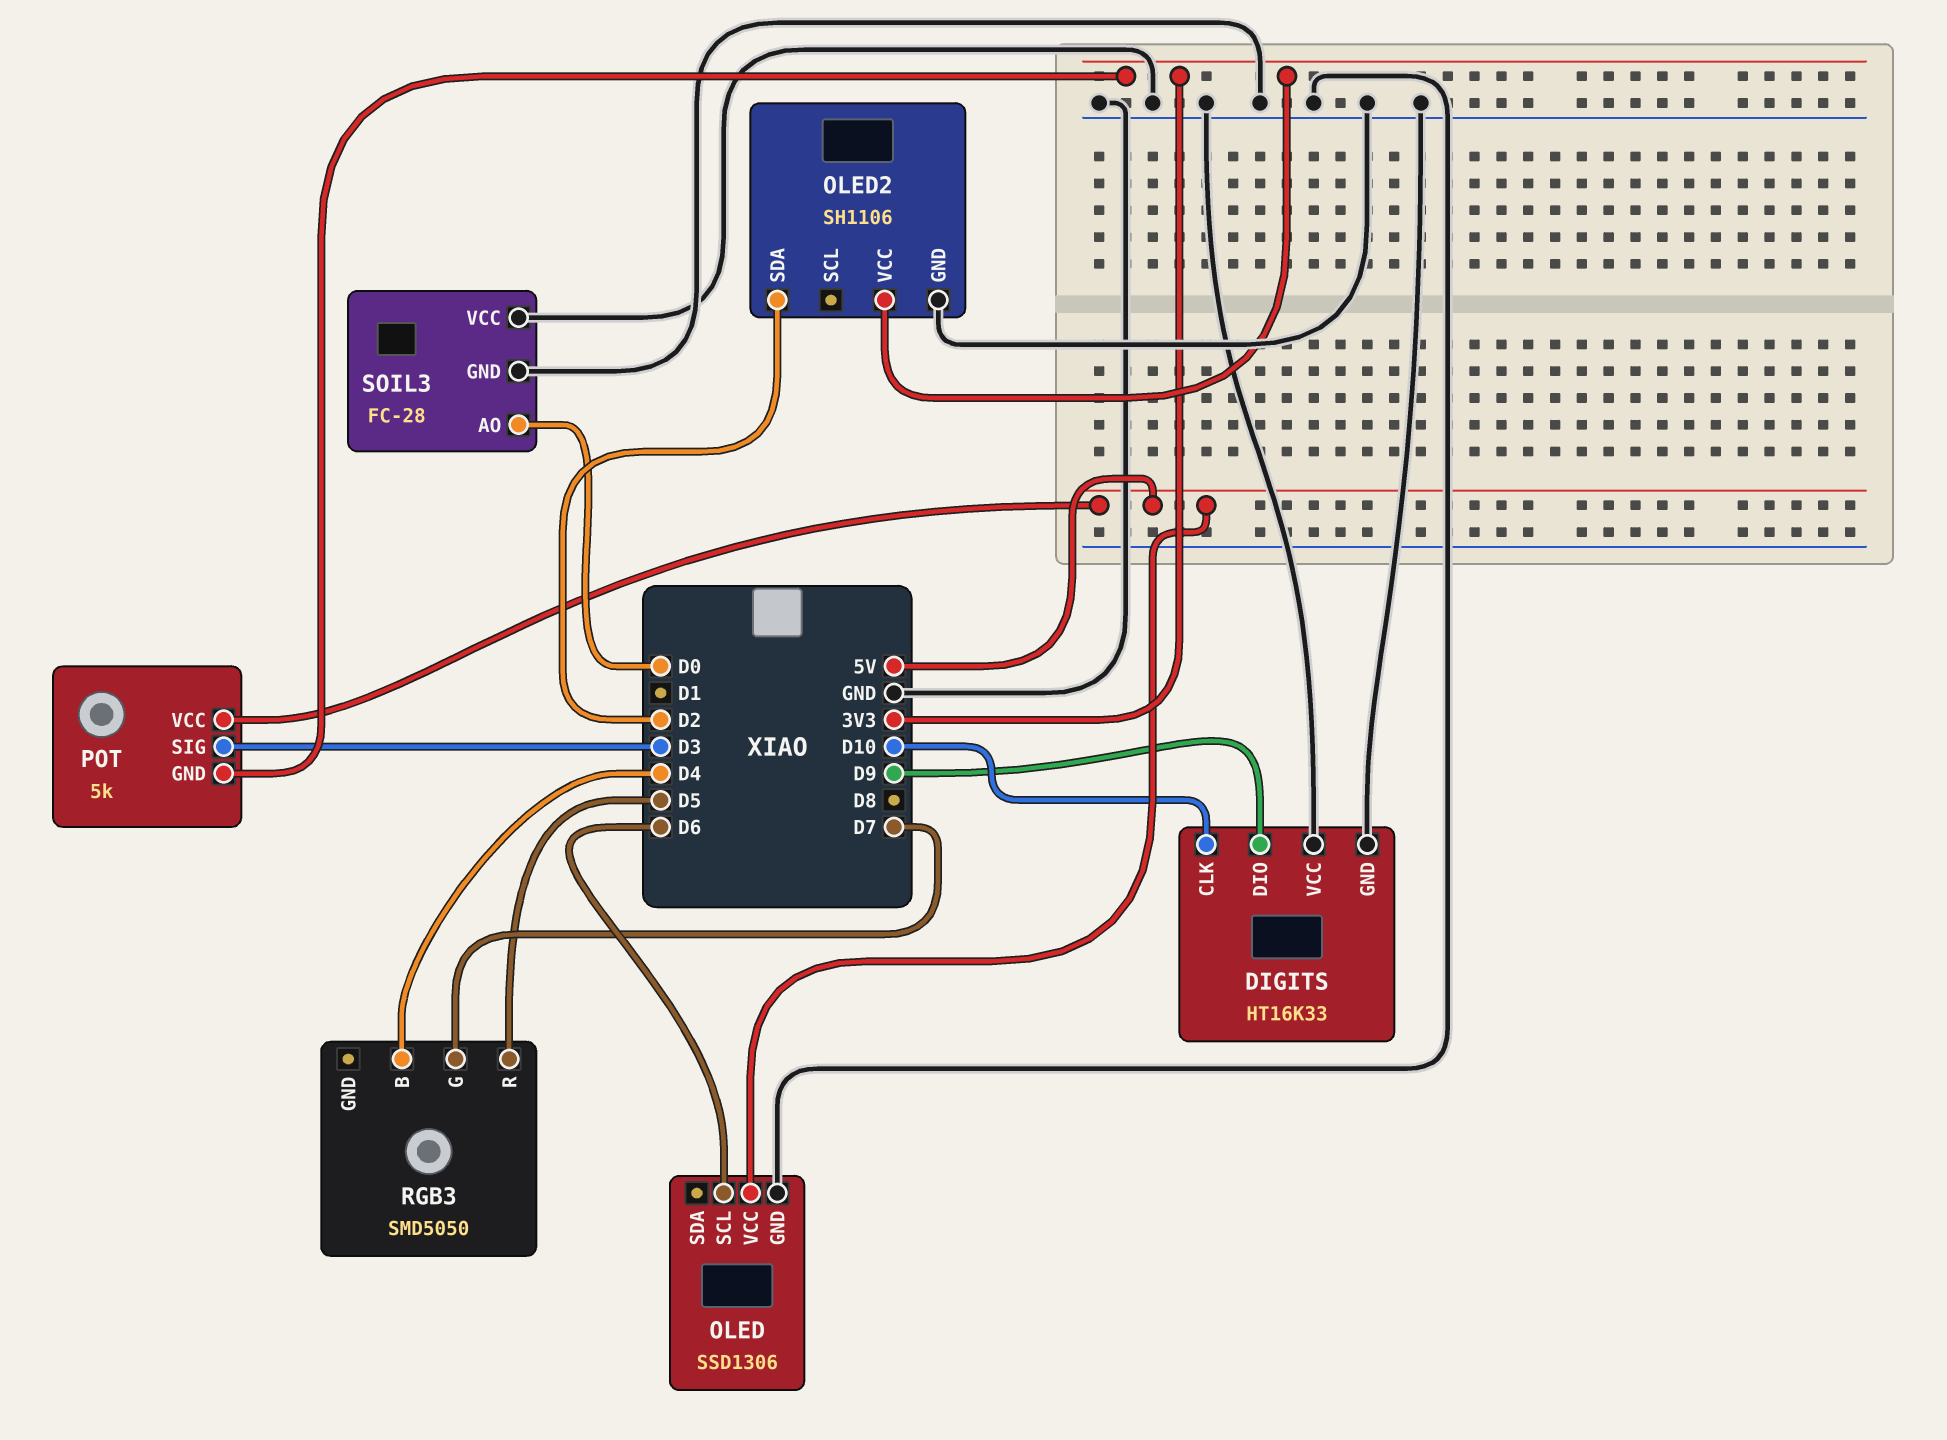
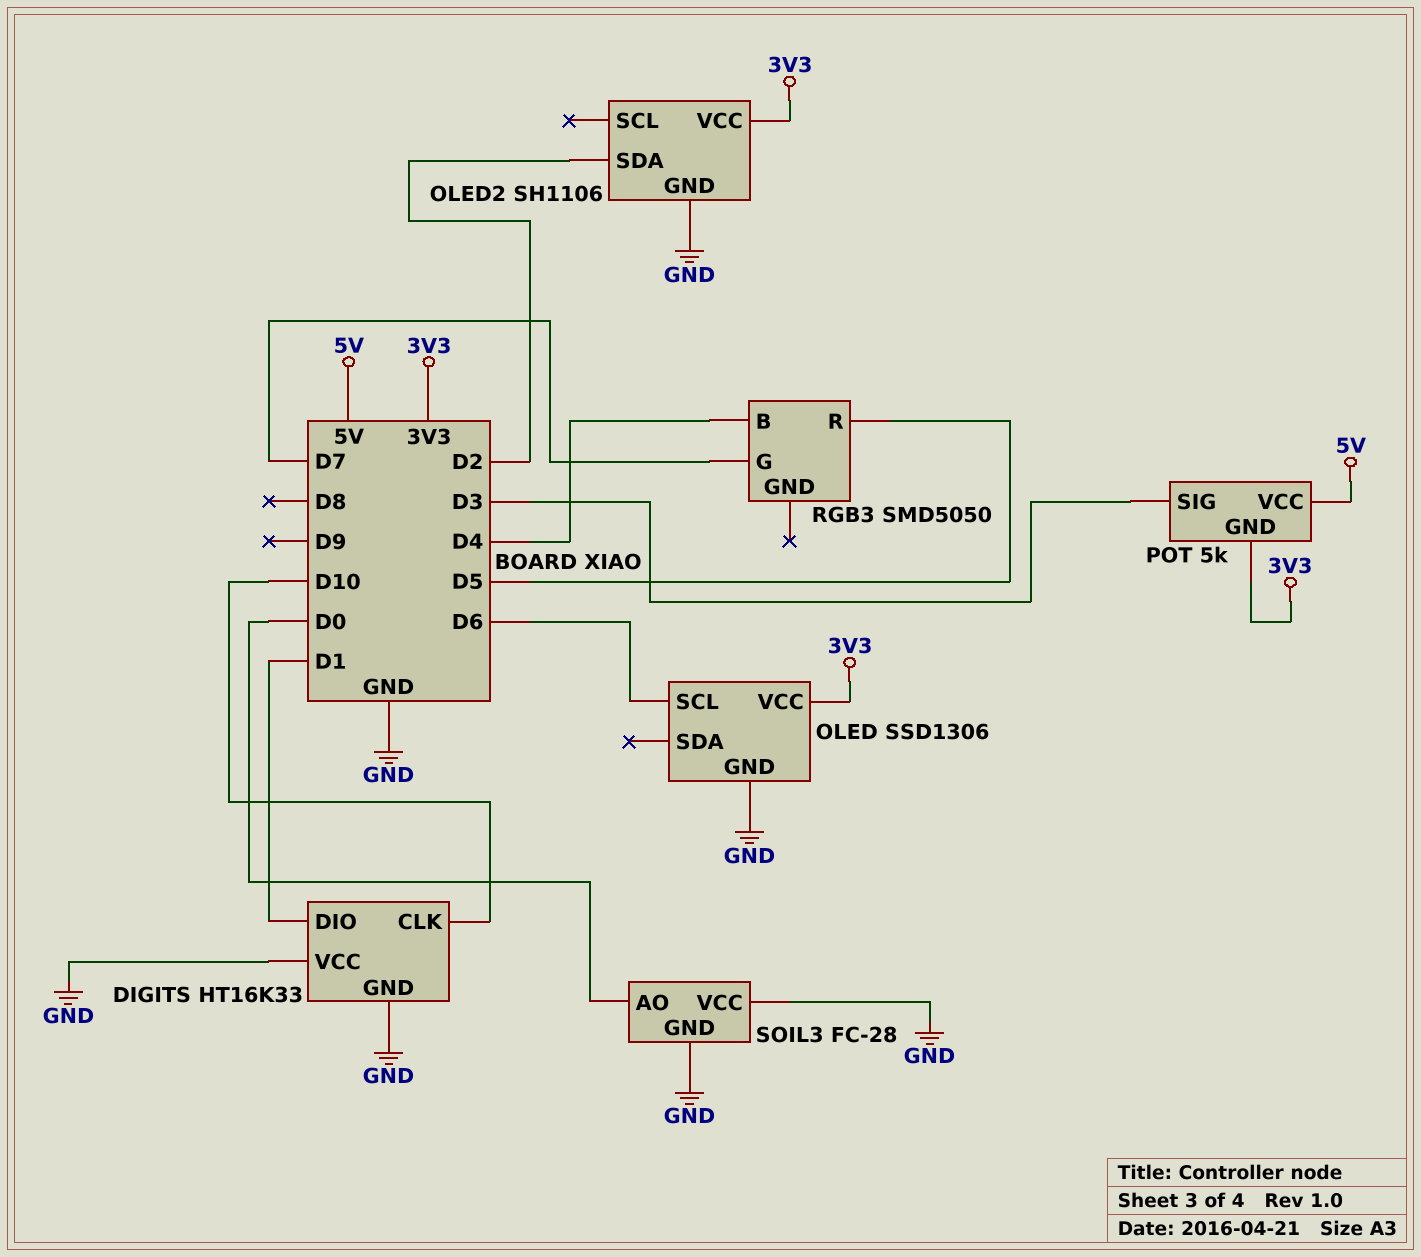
DIGITS pin DIO: D9 -> D1
OLED pin VCC: 5V -> 3V3

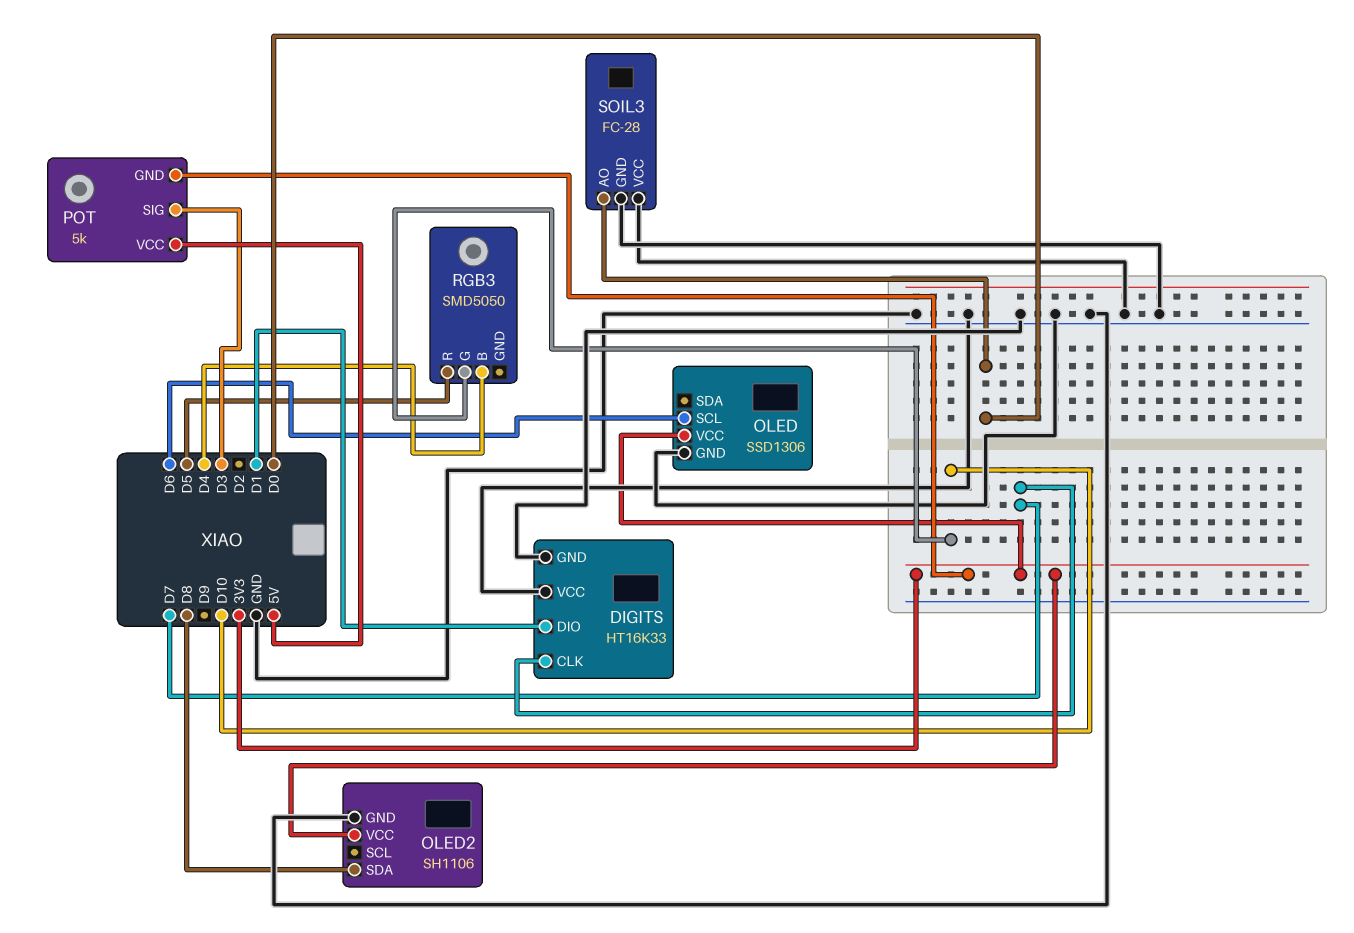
DIGITS pin CLK: D10 -> D7
OLED2 pin SDA: D2 -> D8
RGB3 pin G: D7 -> D10

